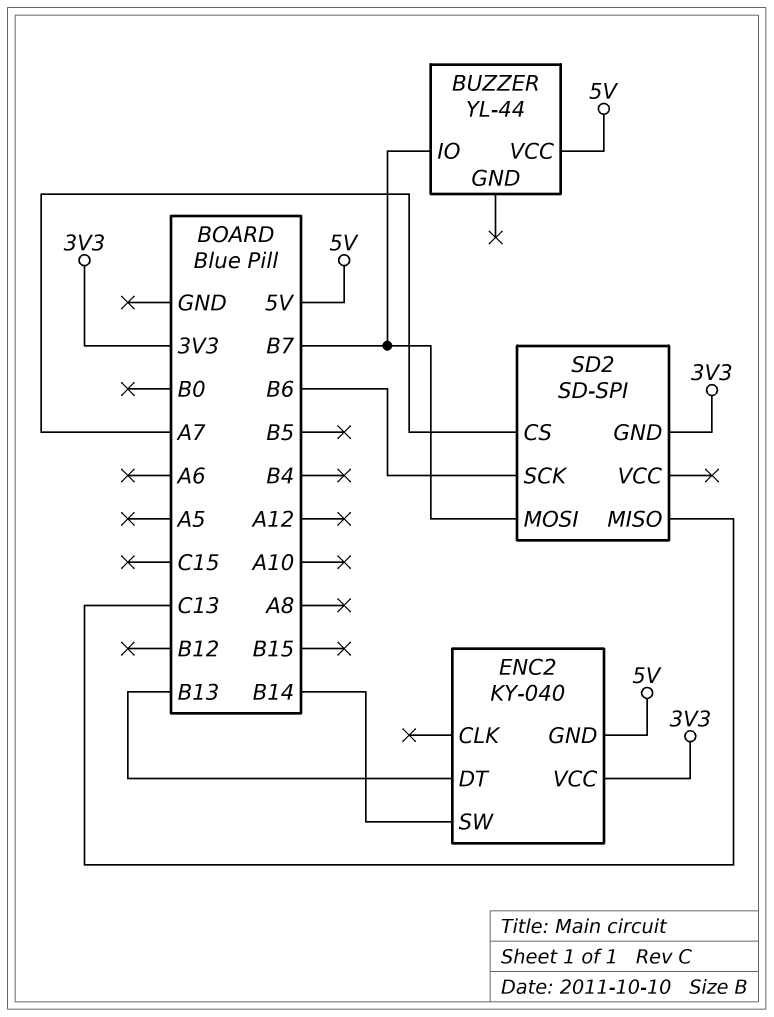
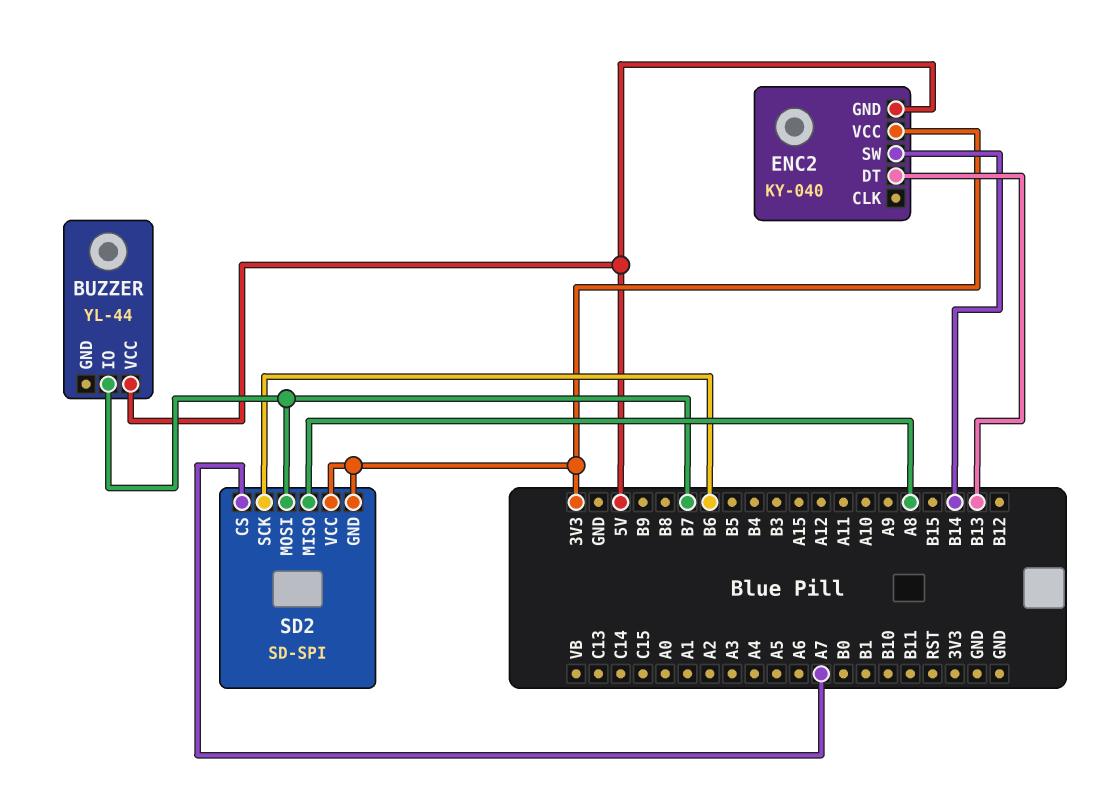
SD2 pin MISO: C13 -> A8
SD2 pin VCC: none -> 3V3

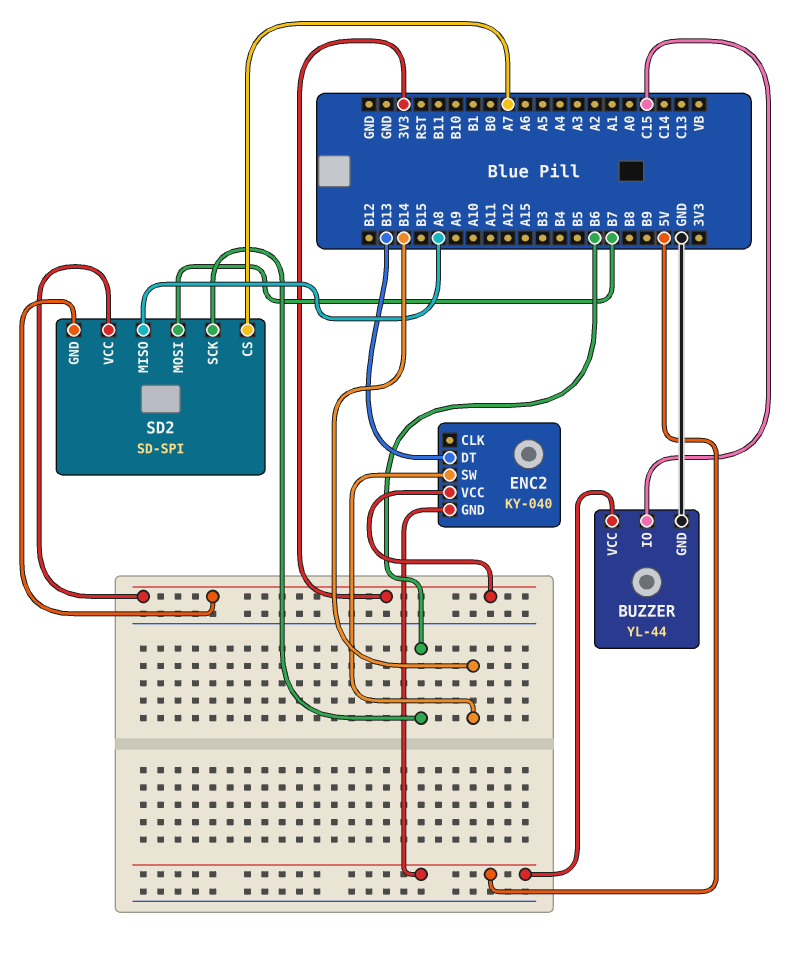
BUZZER pin GND: none -> GND
BUZZER pin IO: B7 -> C15

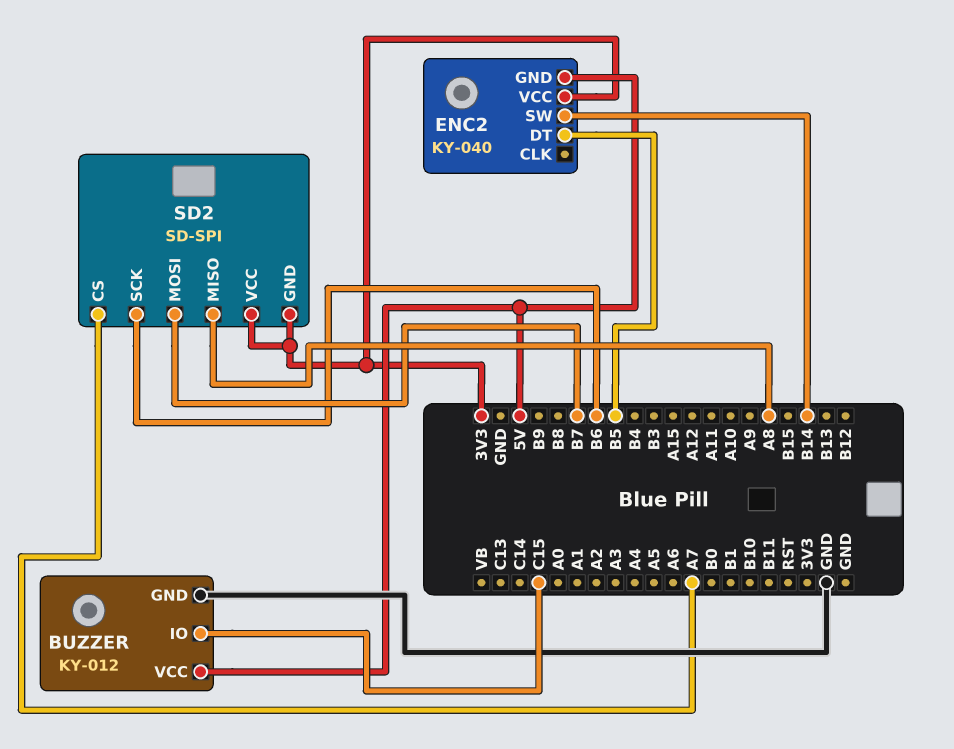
BUZZER: YL-44 -> KY-012
ENC2 pin DT: B13 -> B5

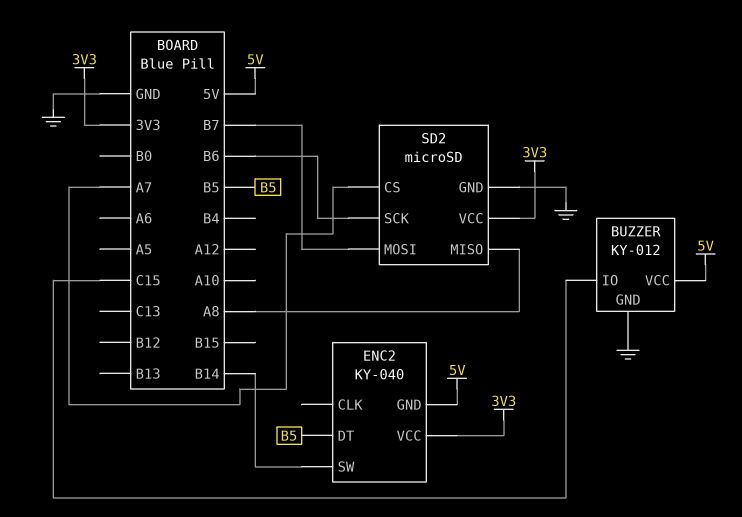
SD2: SD-SPI -> microSD
SD2 pin GND: 3V3 -> GND

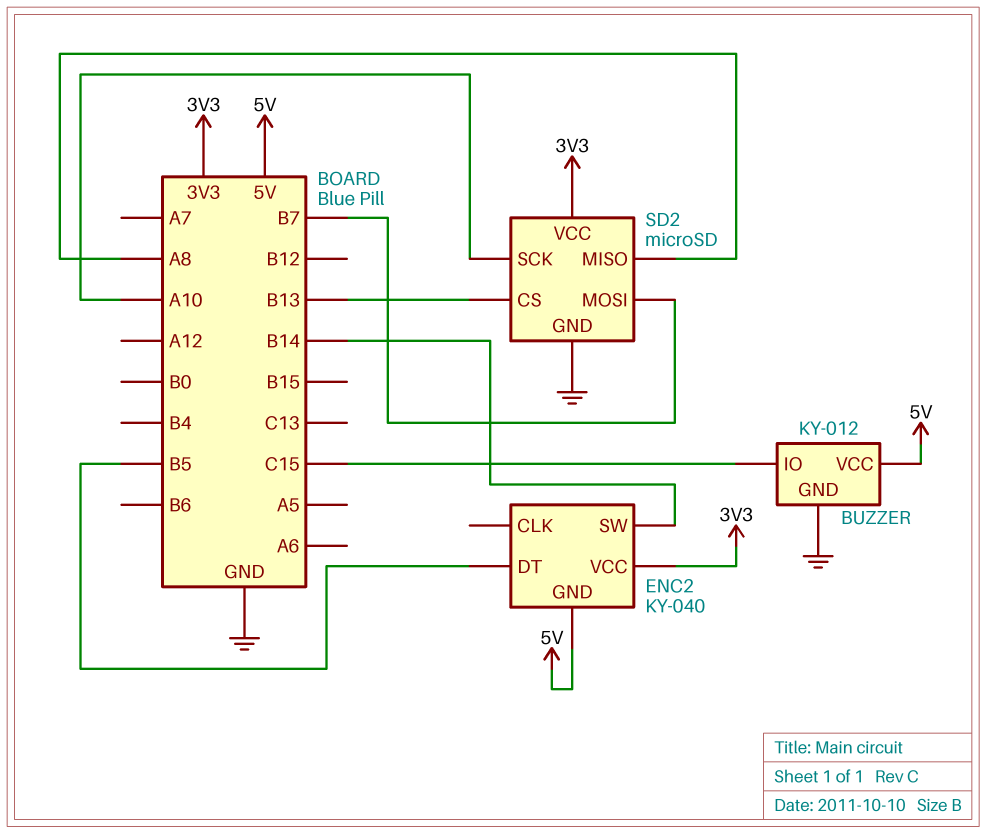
SD2 pin CS: A7 -> B13
SD2 pin SCK: B6 -> A10

